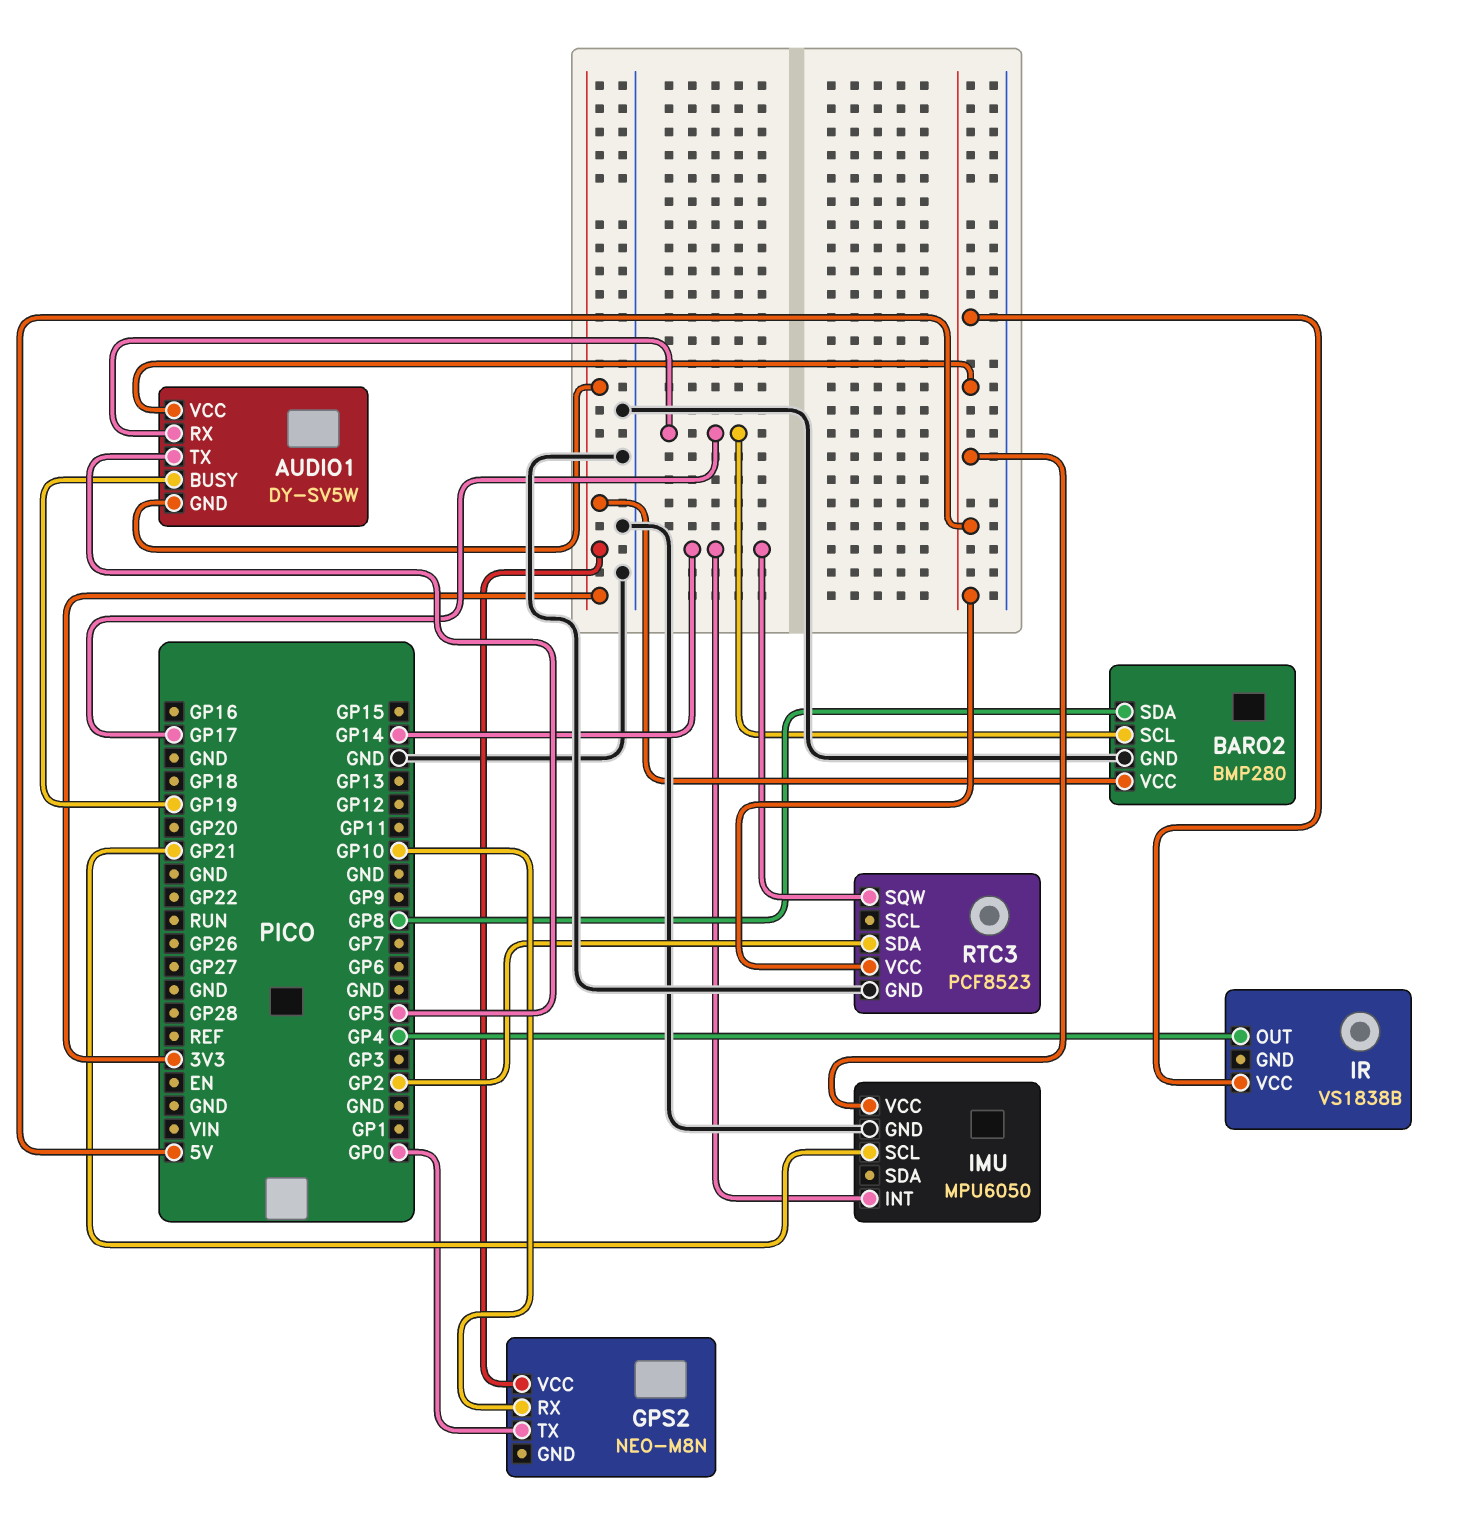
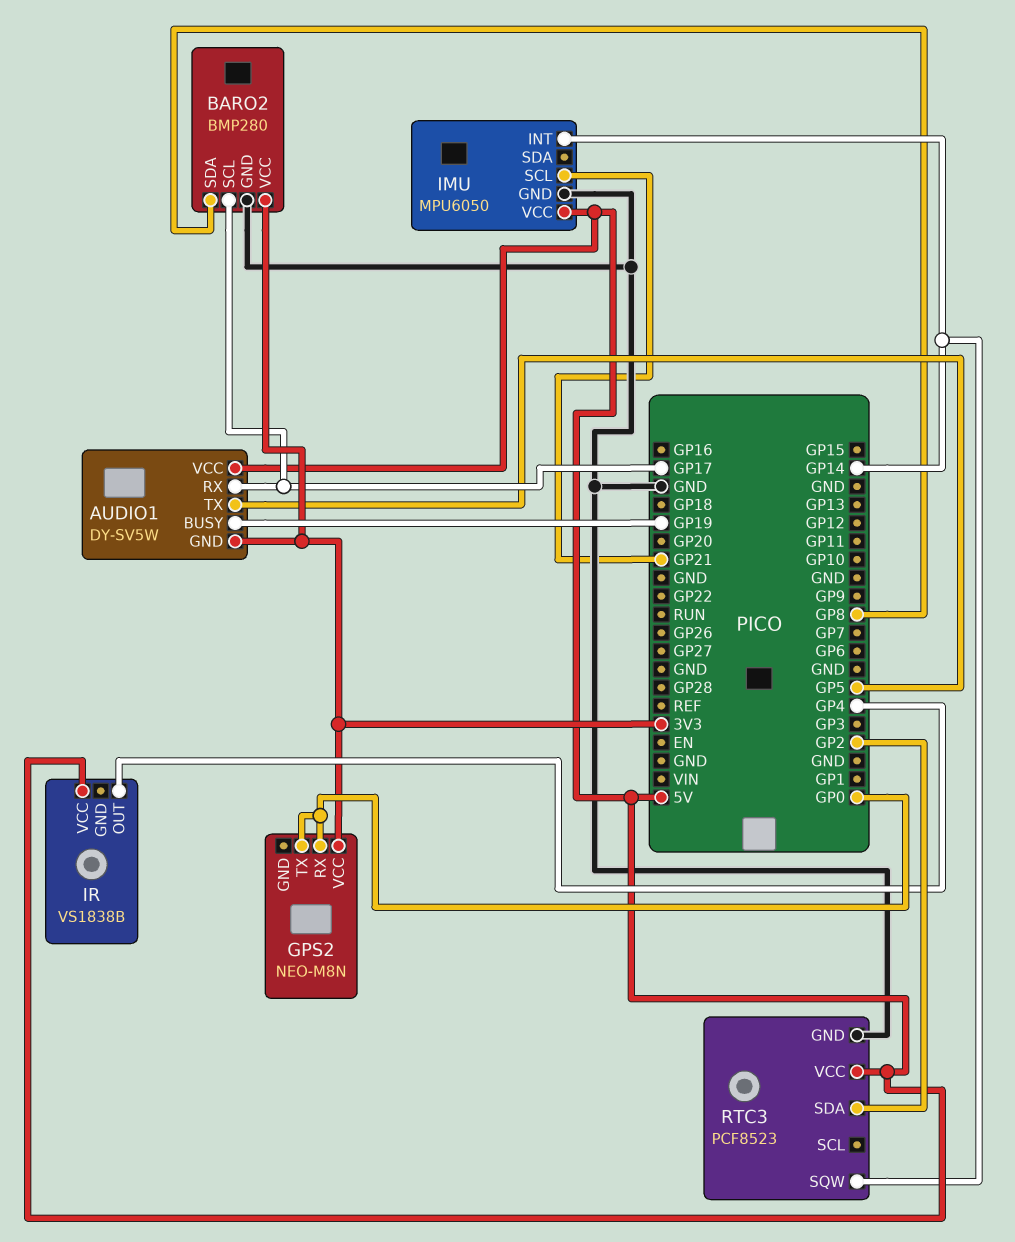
GPS2 pin RX: GP10 -> GP0

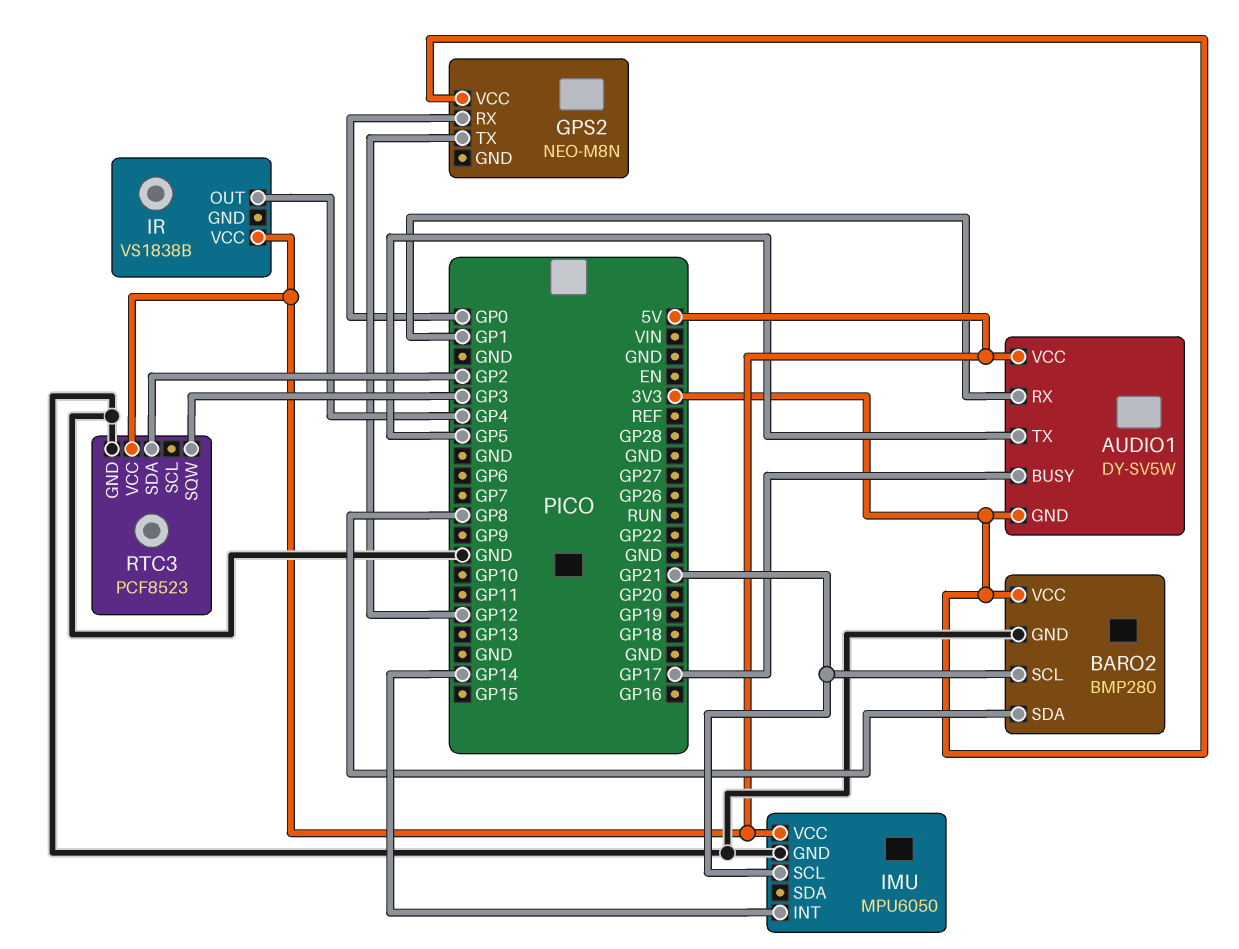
AUDIO1 pin BUSY: GP19 -> GP17
AUDIO1 pin RX: GP17 -> GP1
BARO2 pin SCL: GP17 -> GP21
GPS2 pin TX: GP0 -> GP12
RTC3 pin SQW: GP14 -> GP3

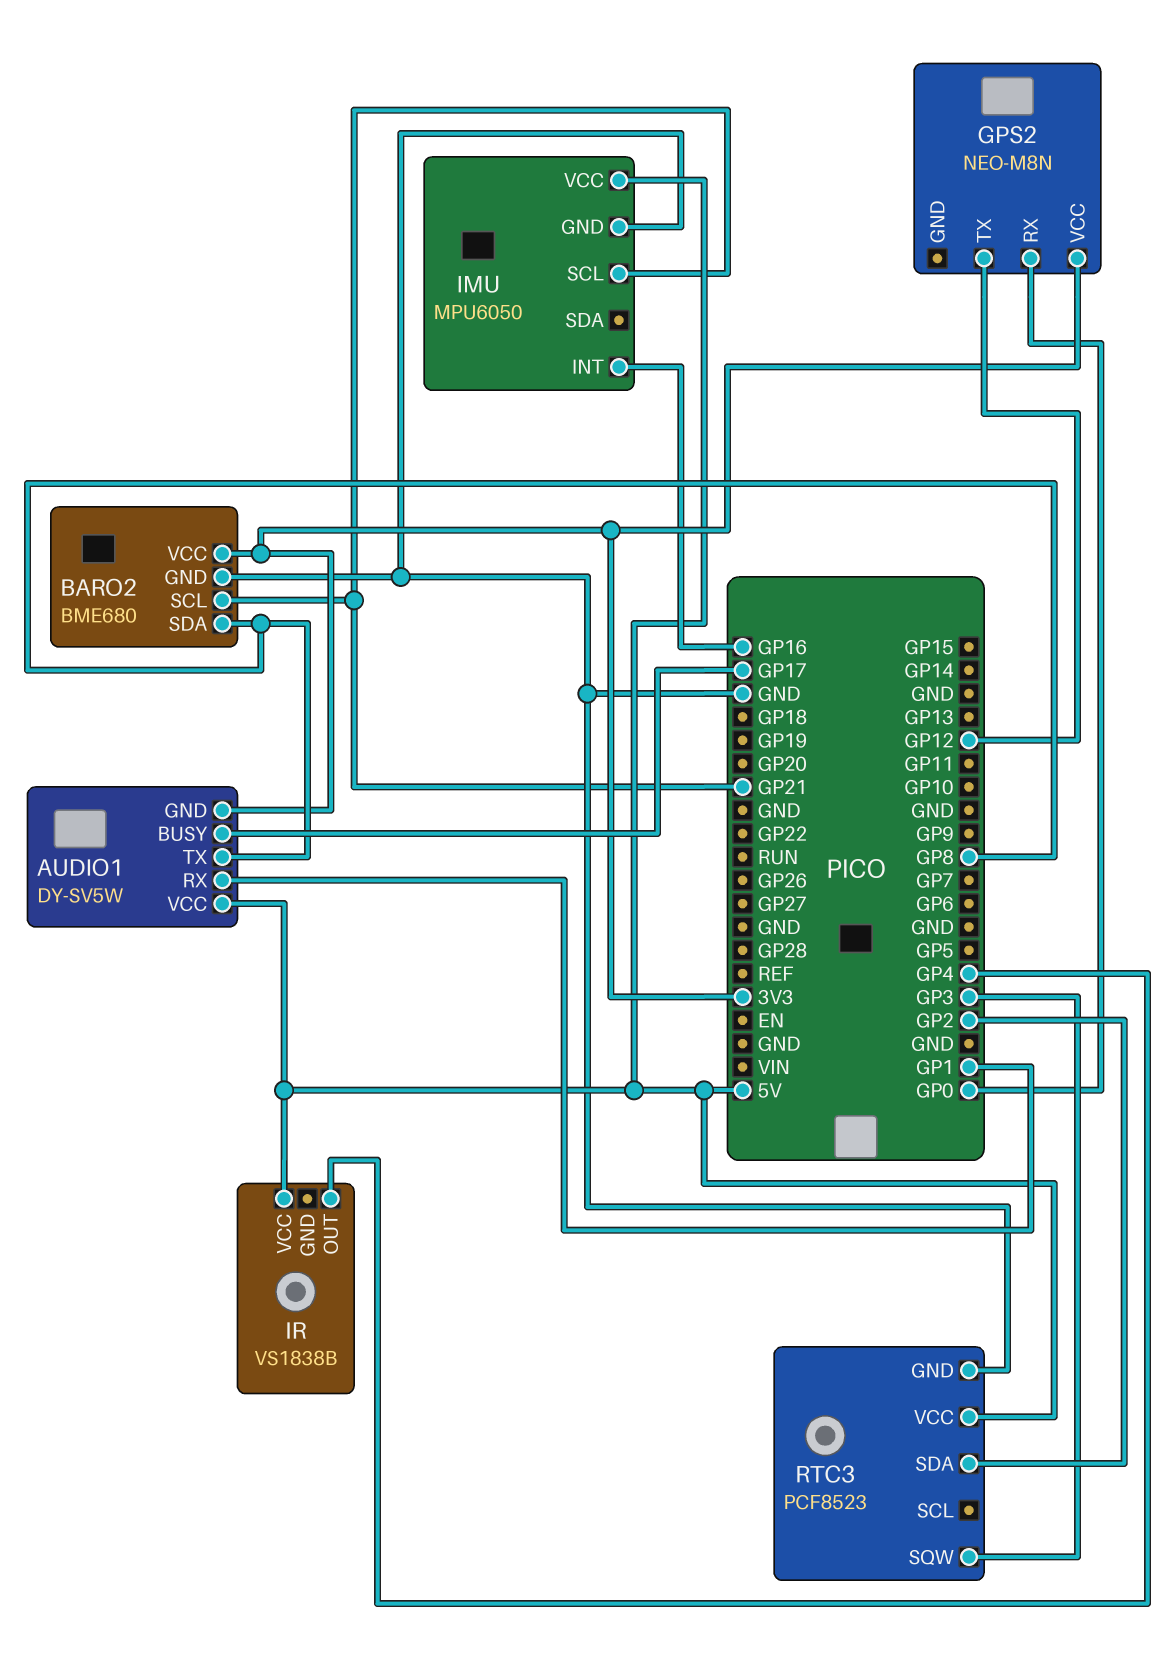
AUDIO1 pin TX: GP5 -> GP8
BARO2: BMP280 -> BME680
IMU pin INT: GP14 -> GP16

